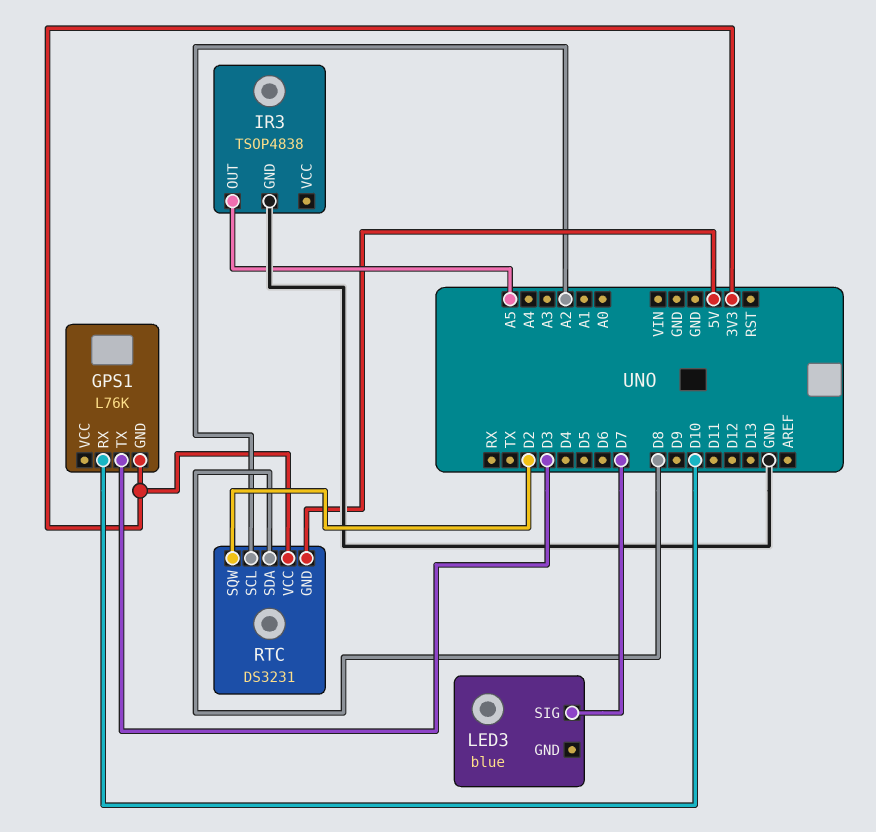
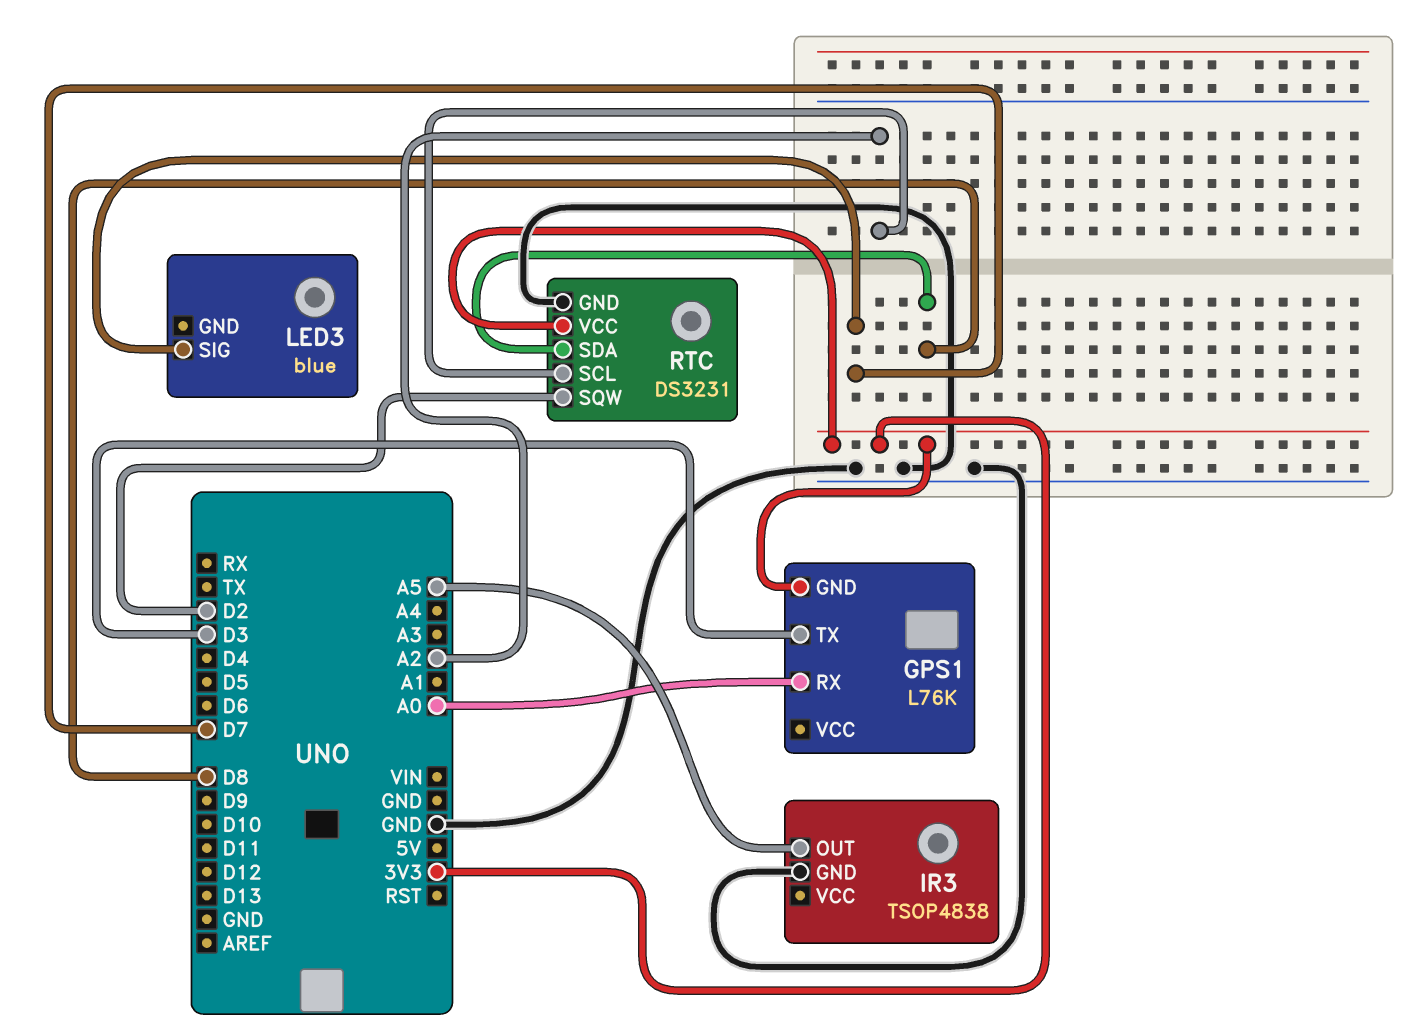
GPS1 pin RX: D10 -> A0
RTC pin GND: 5V -> GND

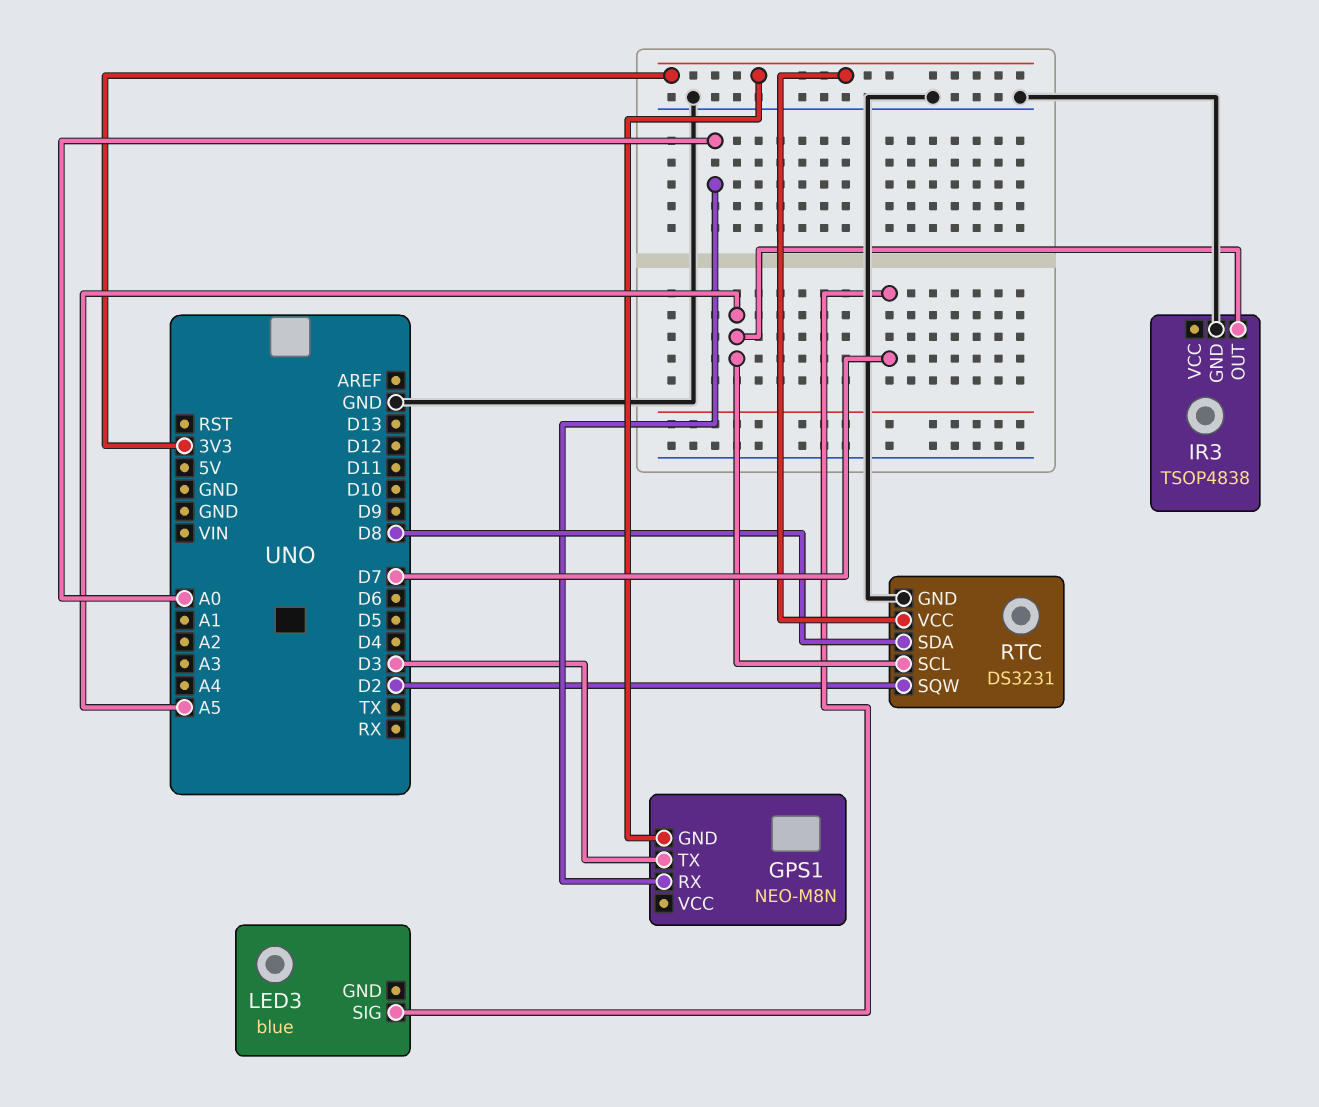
GPS1: L76K -> NEO-M8N
RTC pin SCL: A2 -> A5

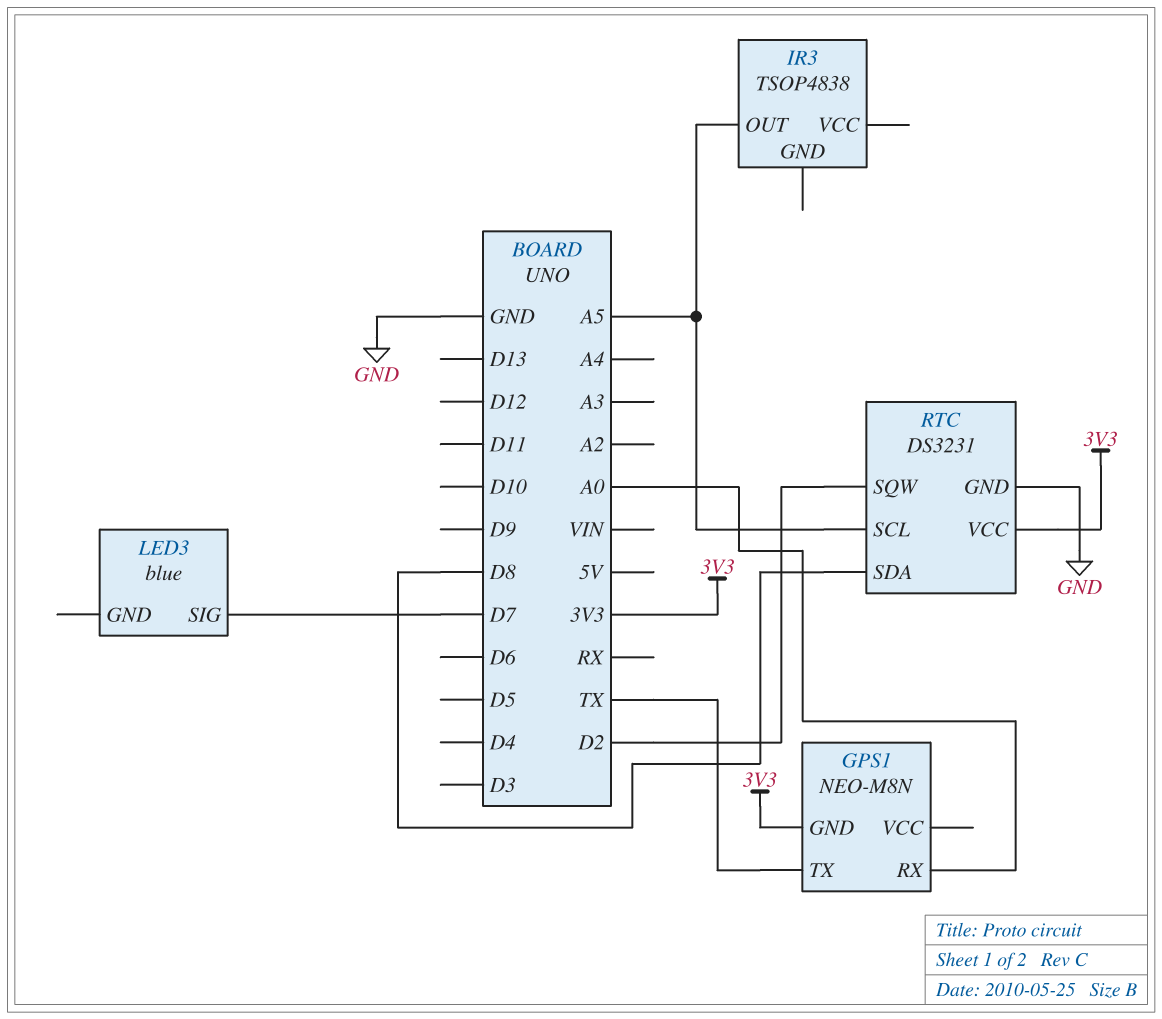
GPS1 pin TX: D3 -> TX
IR3 pin GND: GND -> none

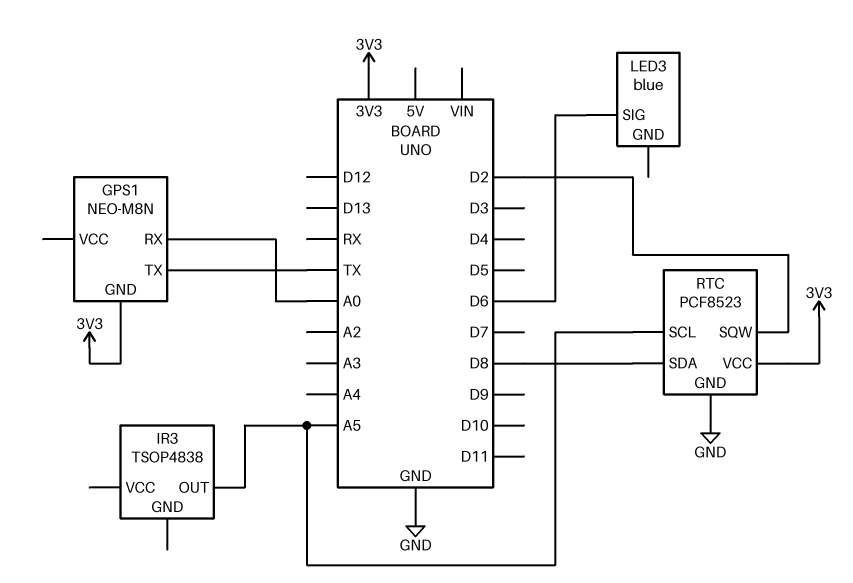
LED3 pin SIG: D7 -> D6
RTC: DS3231 -> PCF8523

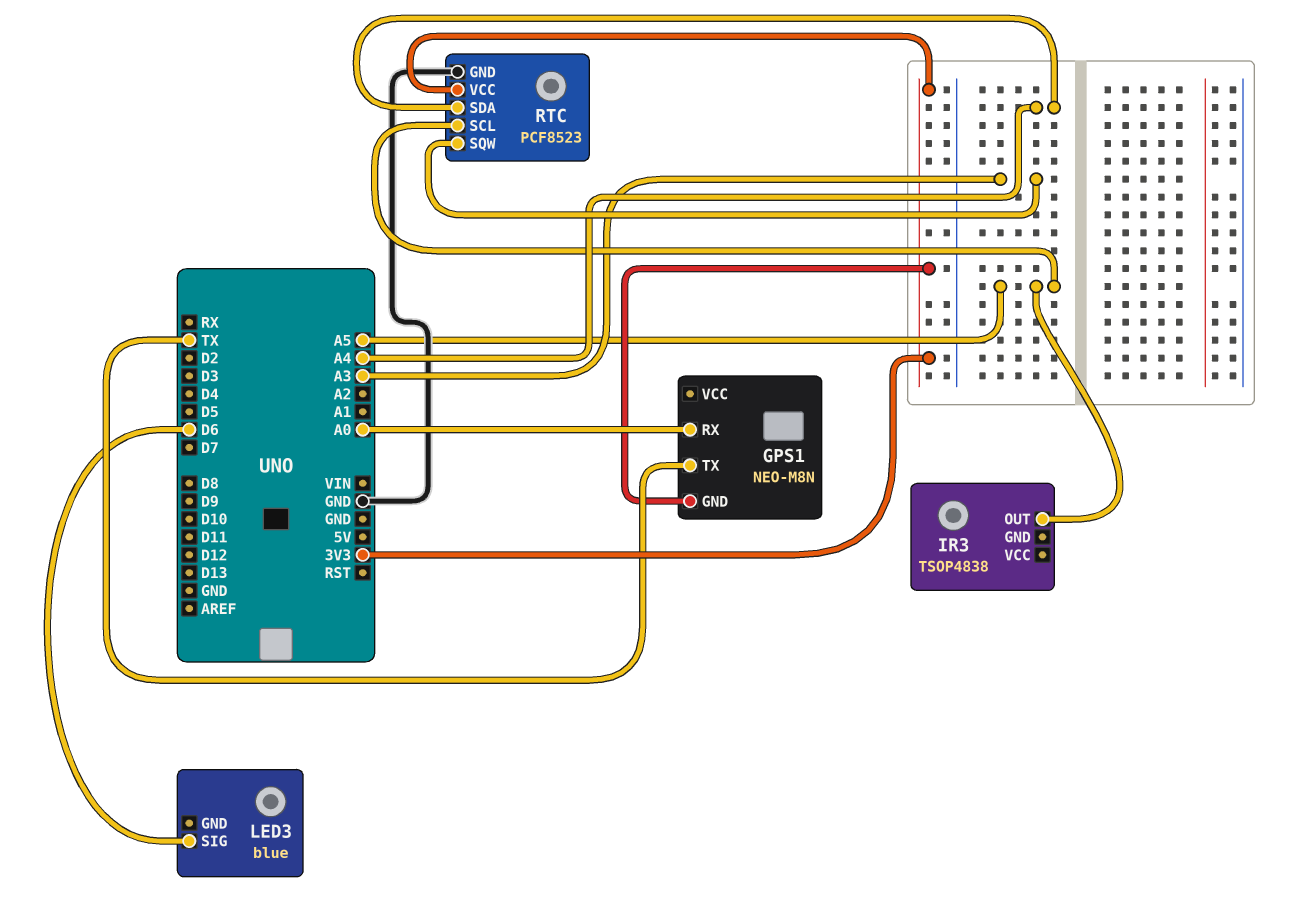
RTC pin SDA: D8 -> A4
RTC pin SQW: D2 -> A3

